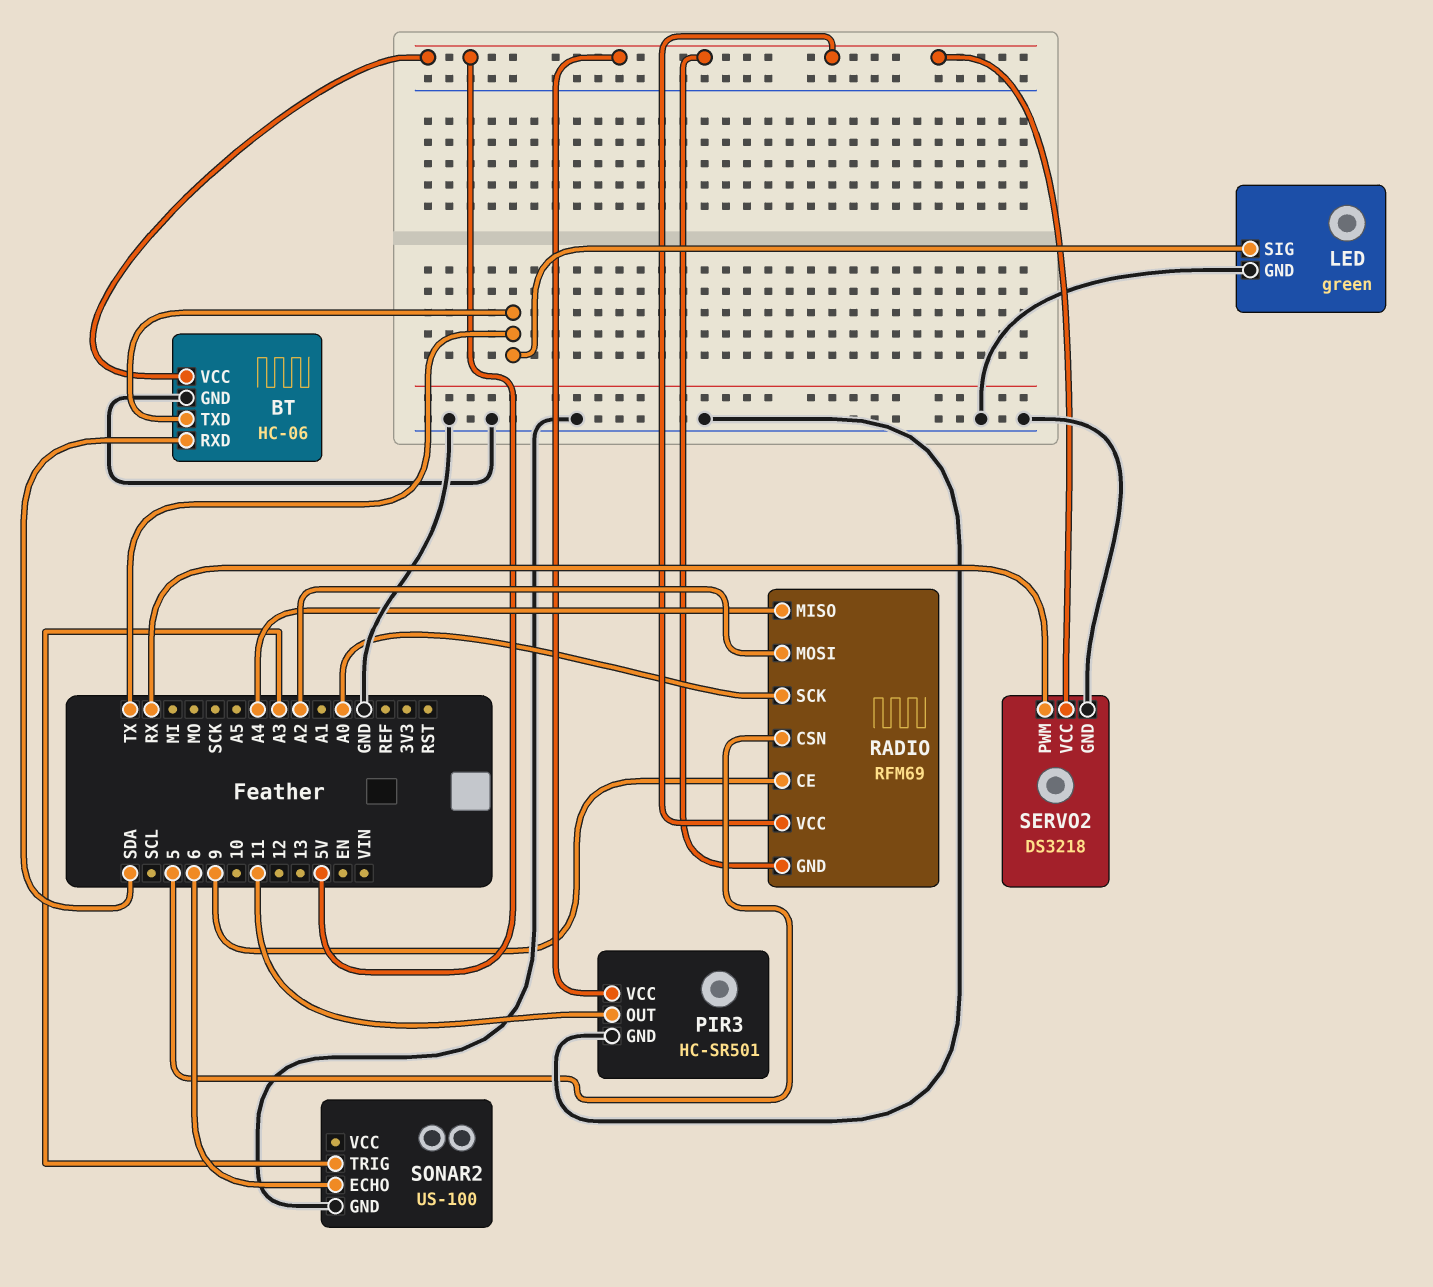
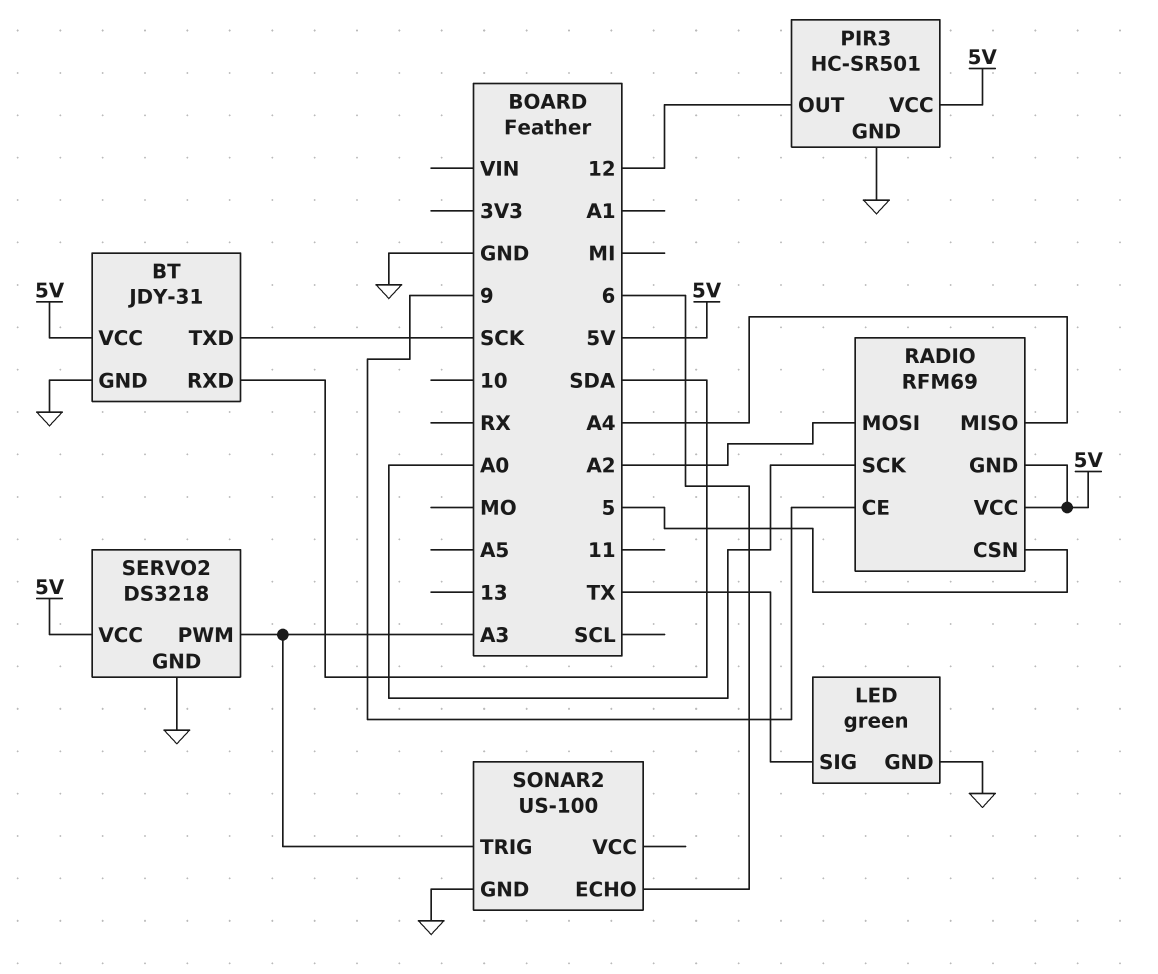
BT: HC-06 -> JDY-31
BT pin TXD: TX -> SCK
PIR3 pin OUT: 11 -> 12
SERVO2 pin PWM: RX -> A3

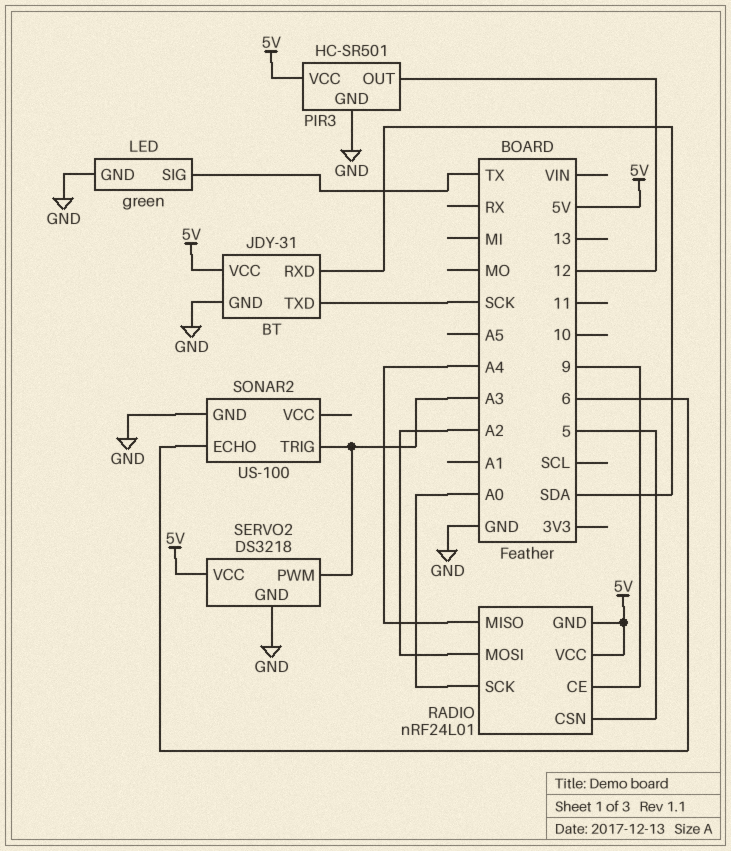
RADIO: RFM69 -> nRF24L01

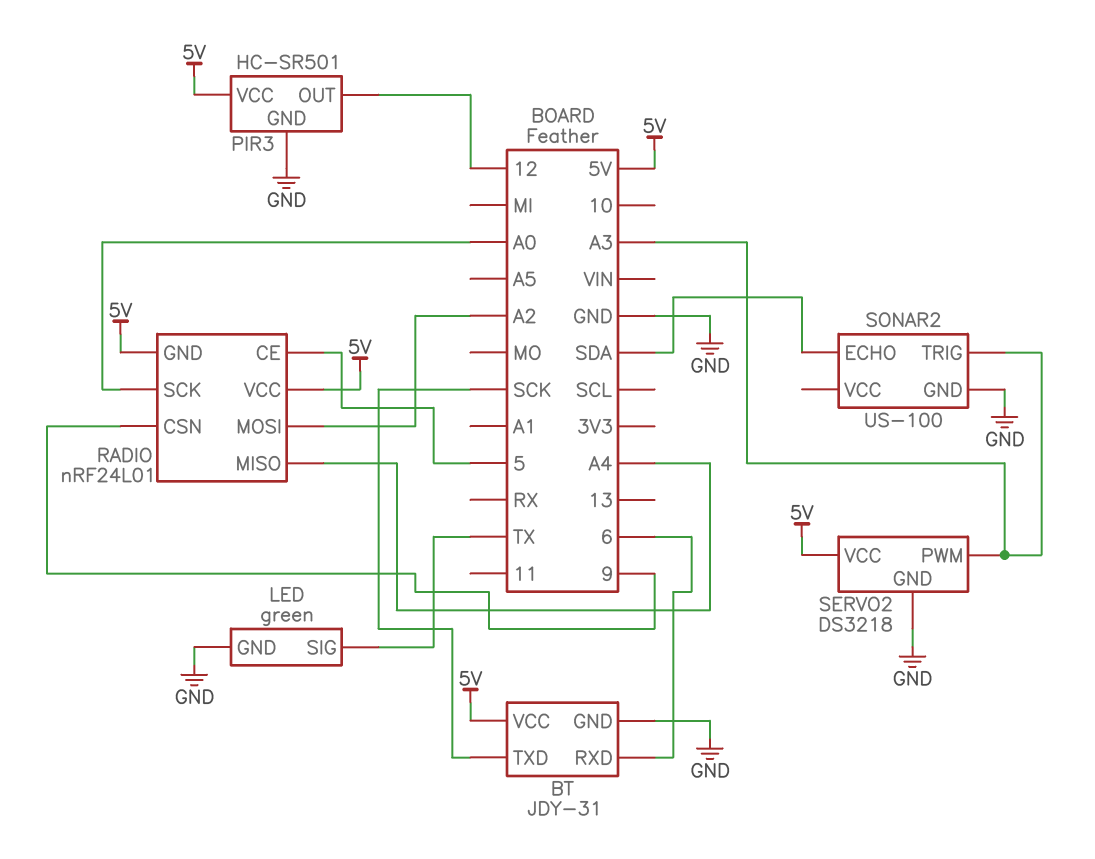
BT pin RXD: SDA -> 6
RADIO pin CE: 9 -> 5
RADIO pin CSN: 5 -> 9
SONAR2 pin ECHO: 6 -> SDA

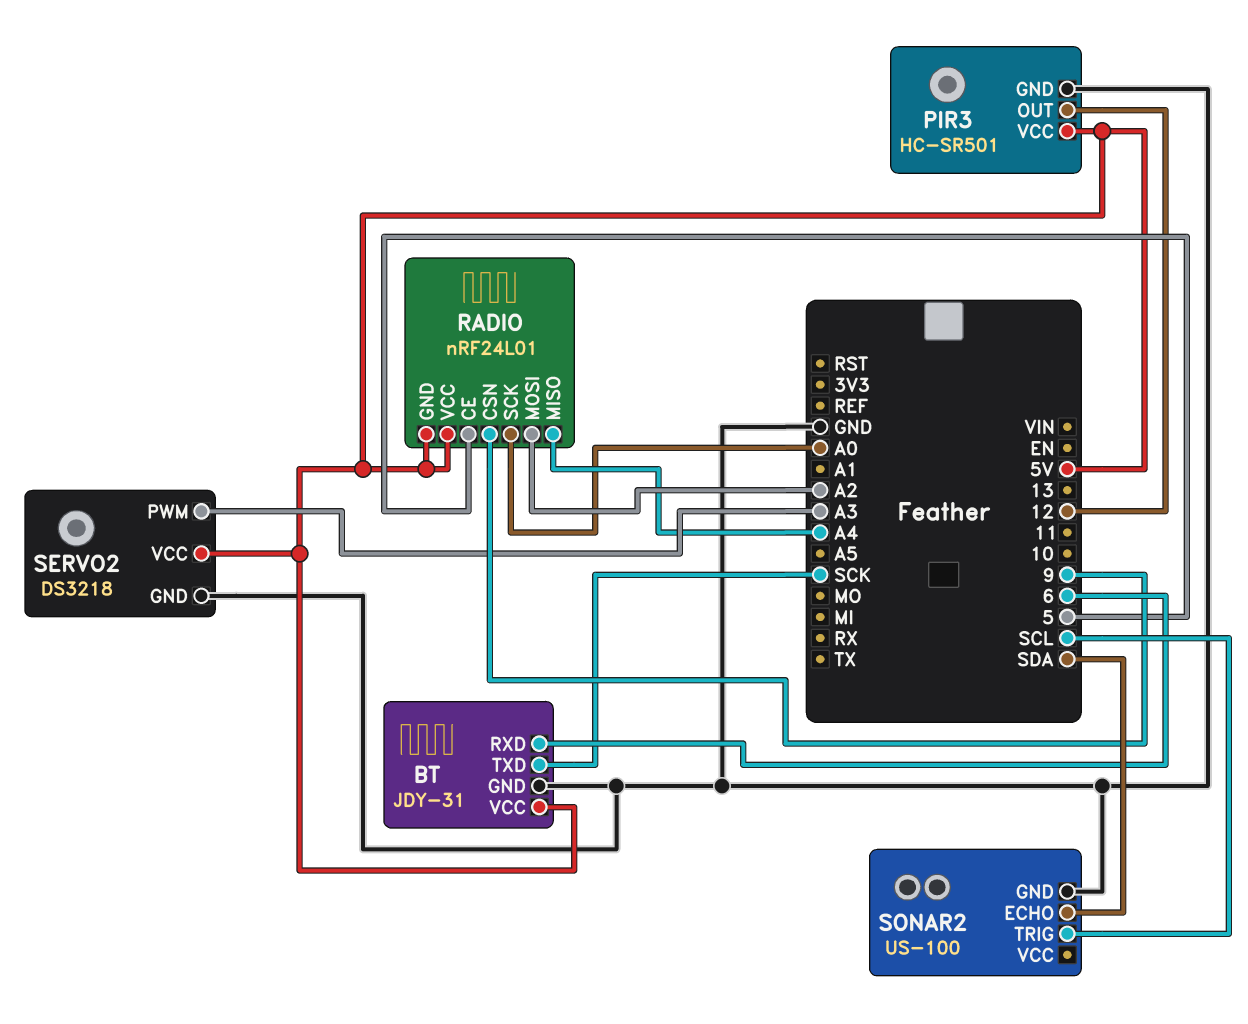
LED: green -> none
LED pin GND: GND -> none
LED pin SIG: TX -> none
SONAR2 pin TRIG: A3 -> SCL

